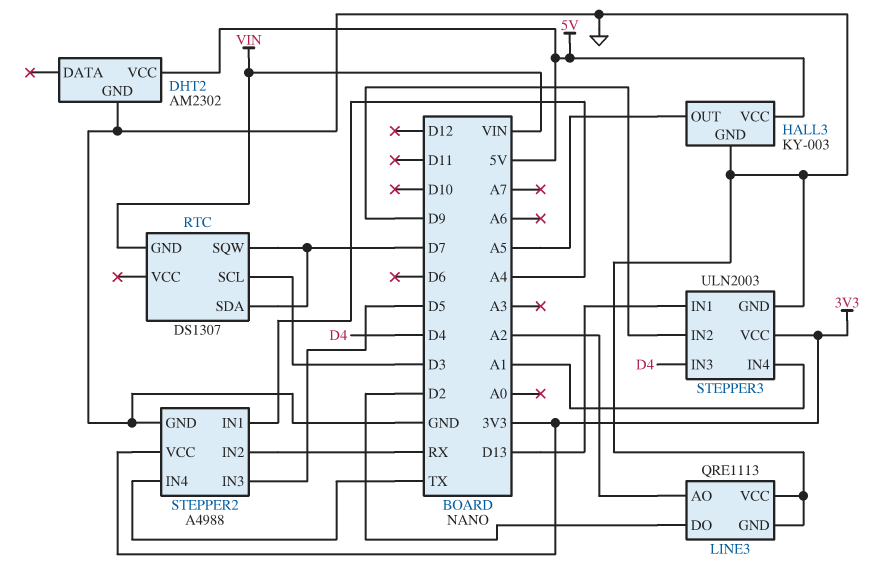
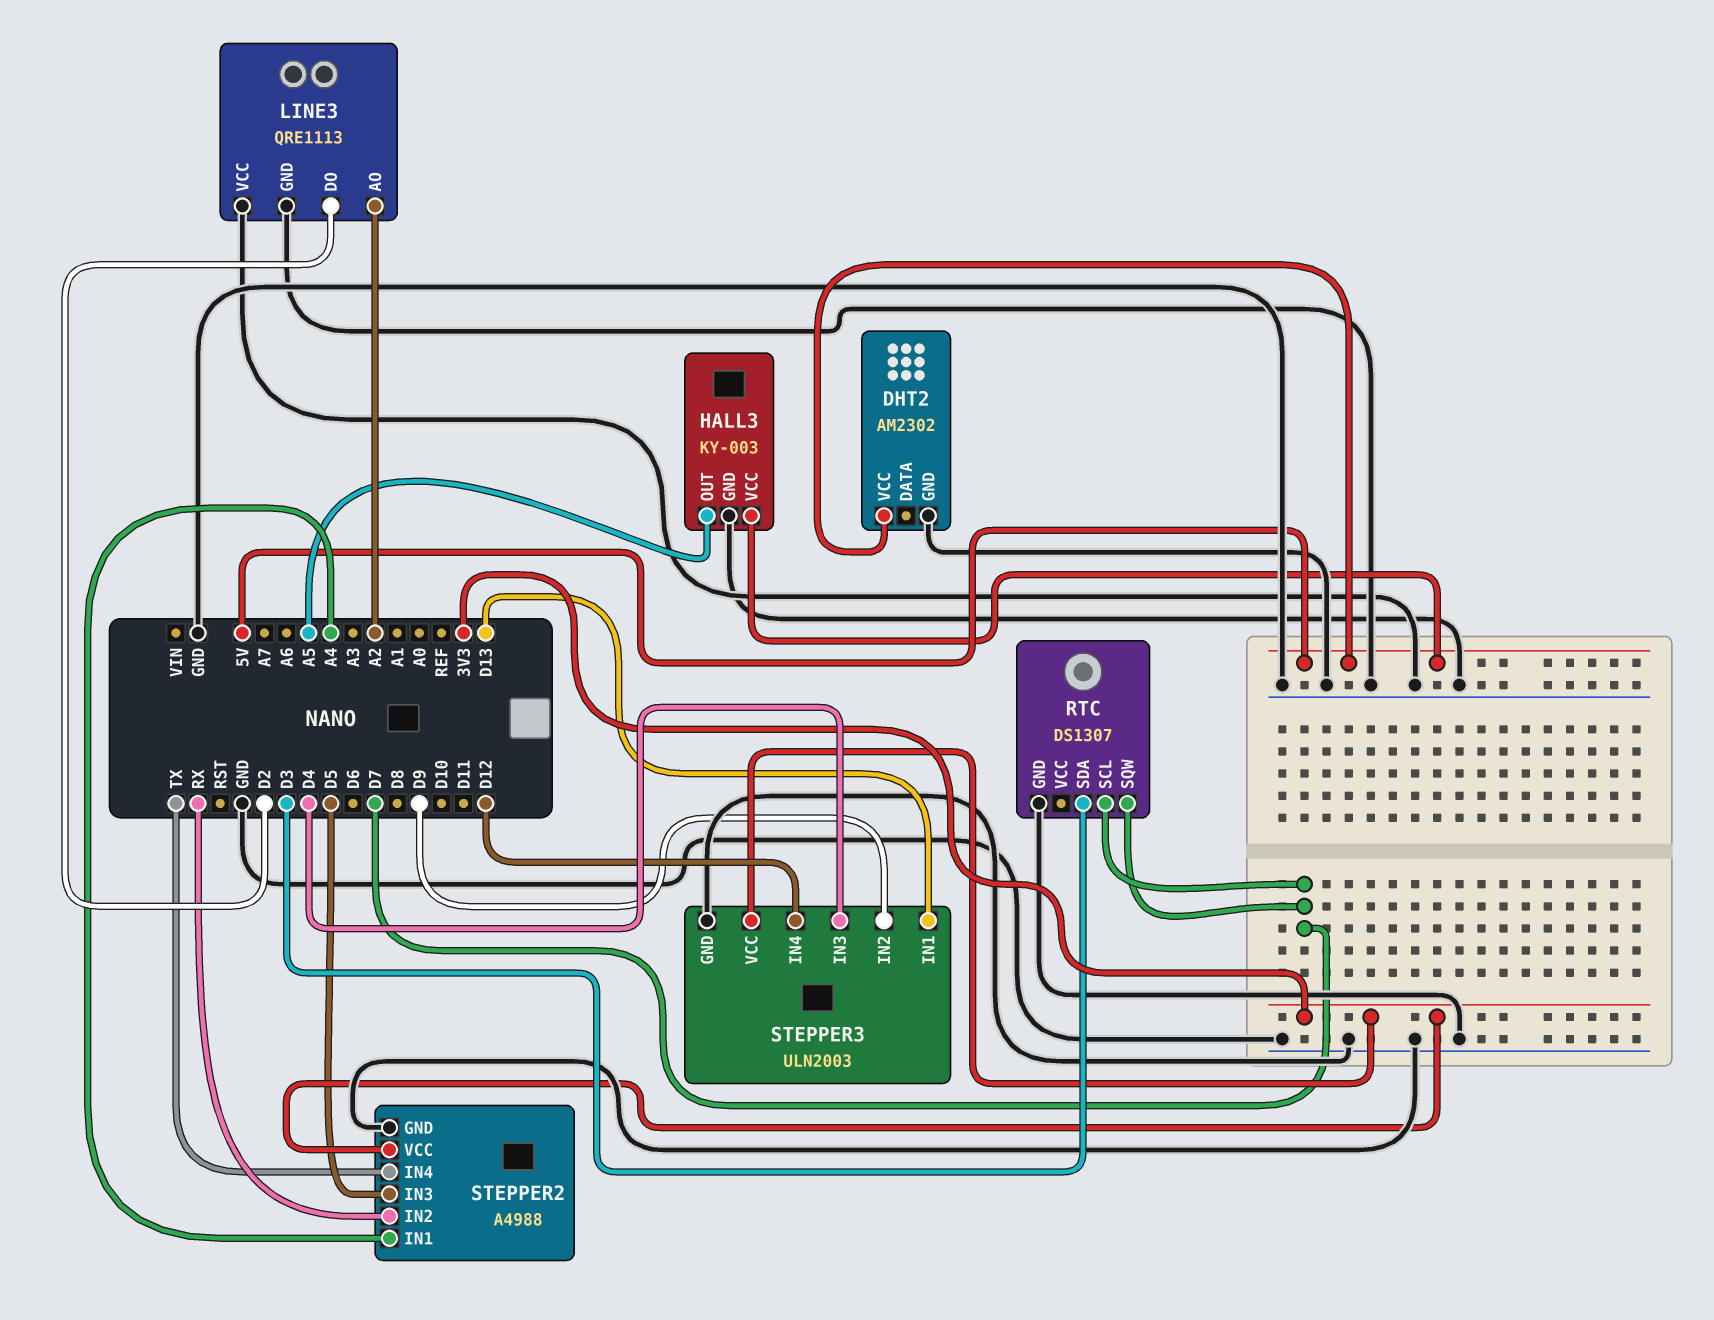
RTC pin GND: VIN -> GND
RTC pin SCL: D3 -> D7
RTC pin SDA: D7 -> D3
STEPPER3 pin IN4: A1 -> D12

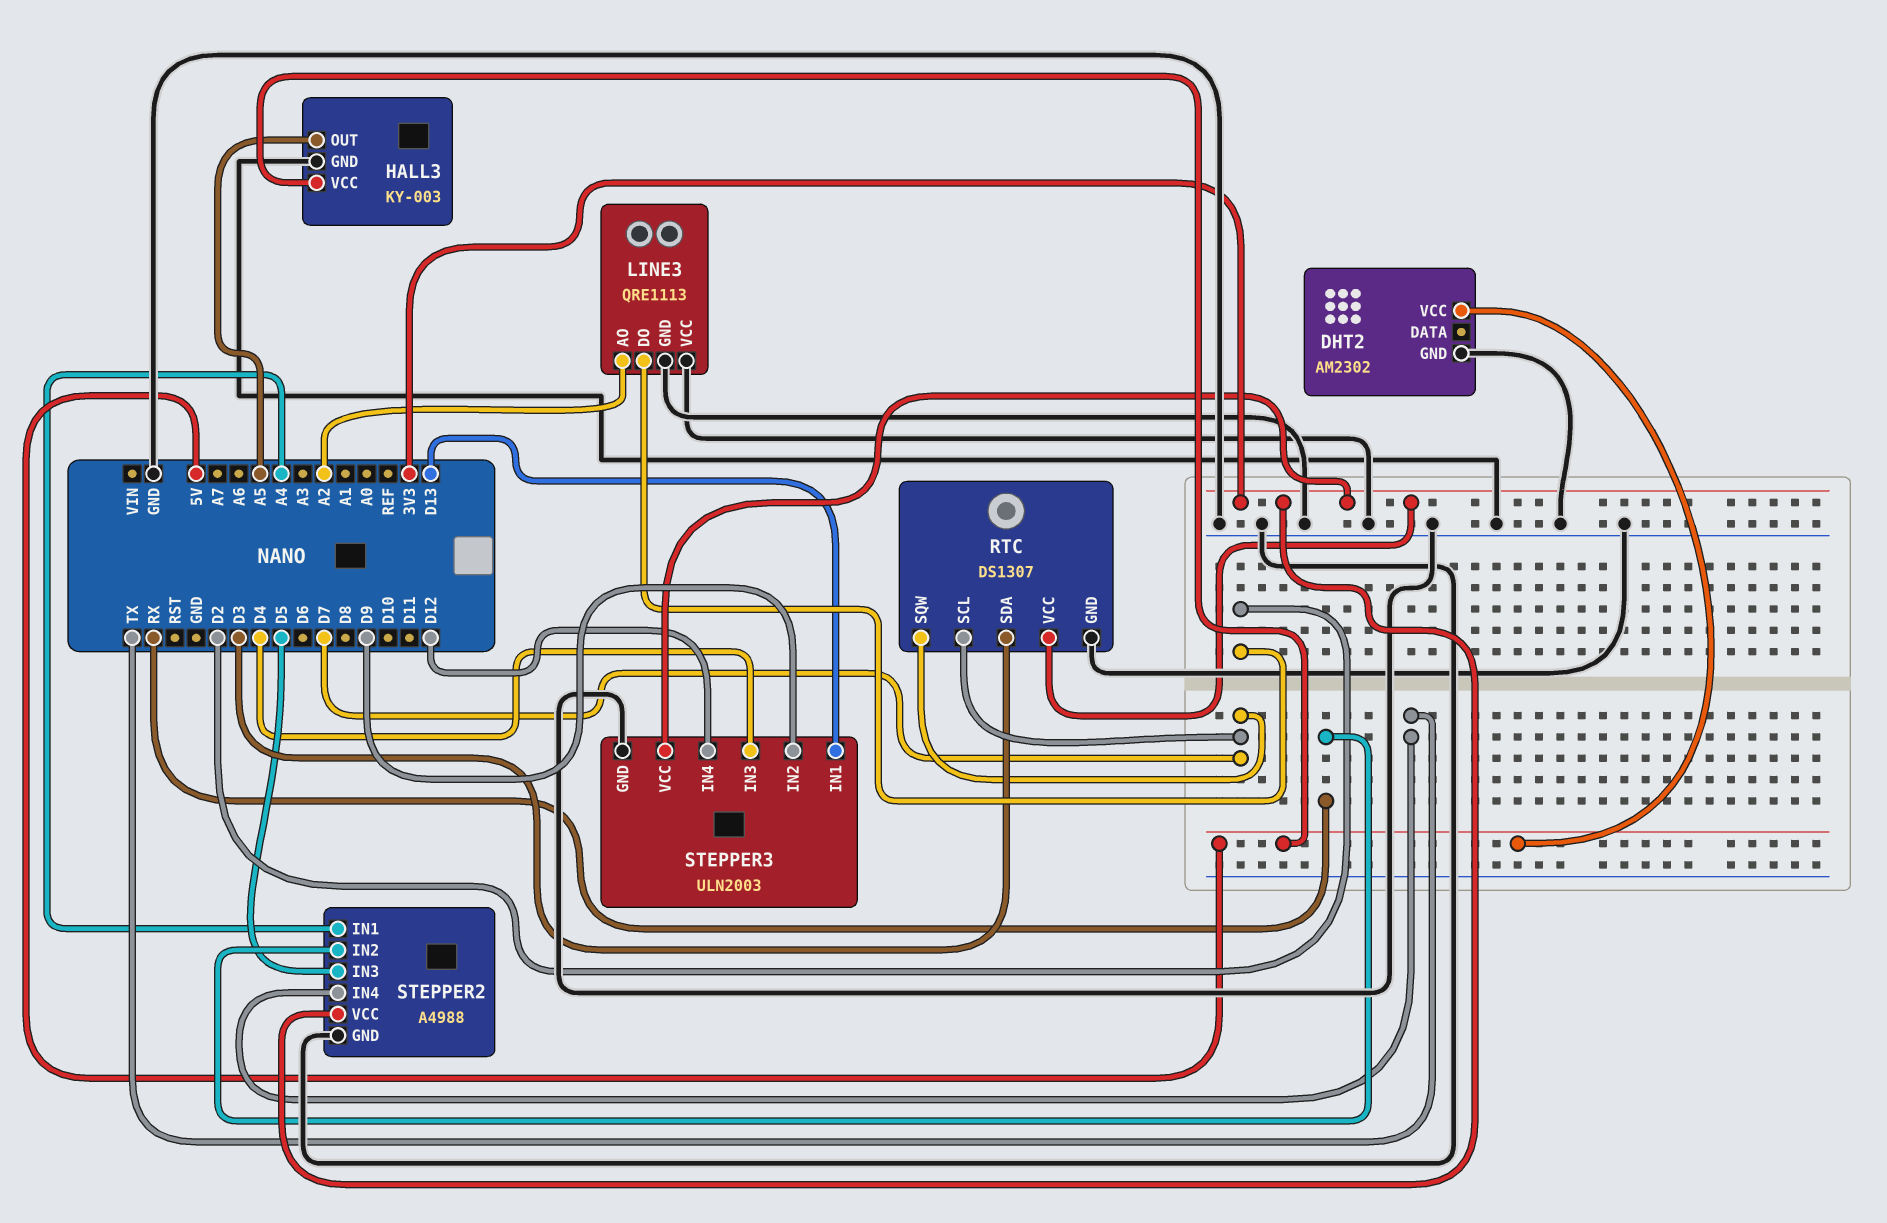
RTC pin VCC: none -> 3V3

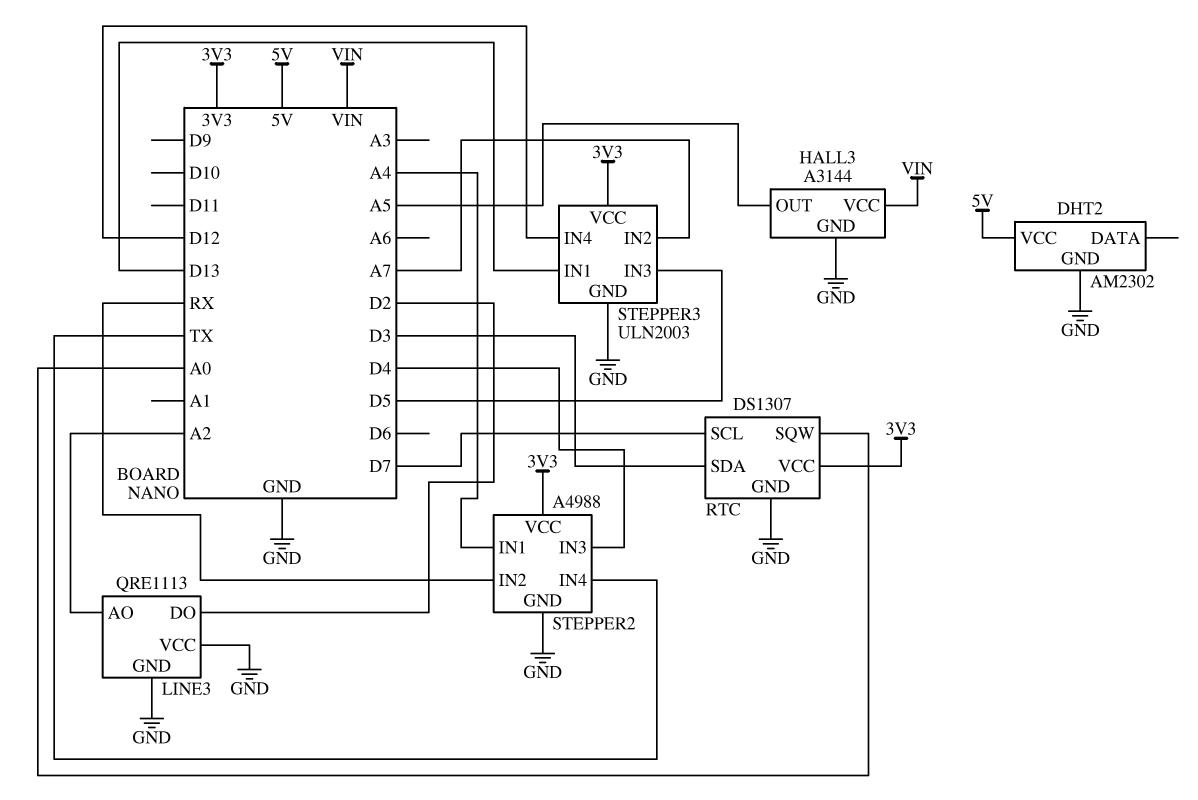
HALL3: KY-003 -> A3144
HALL3 pin VCC: 5V -> VIN
RTC pin SQW: D7 -> A0
STEPPER2 pin IN3: D5 -> D4
STEPPER3 pin IN2: D9 -> A7
STEPPER3 pin IN3: D4 -> D5

